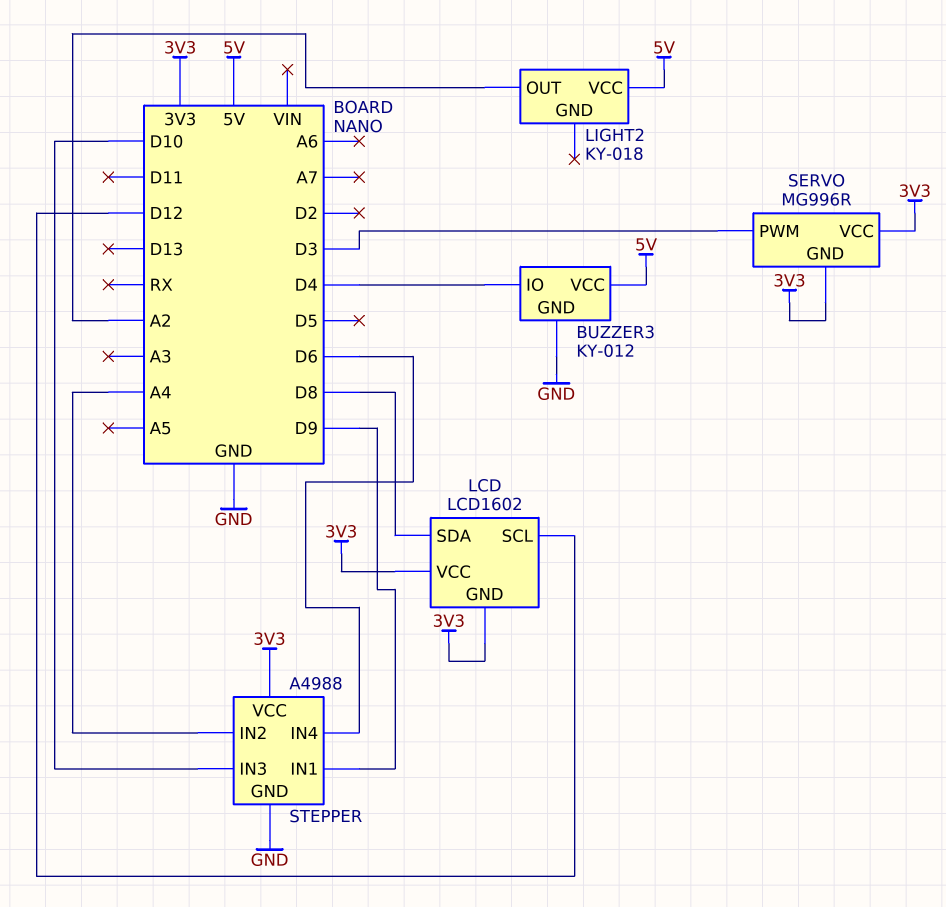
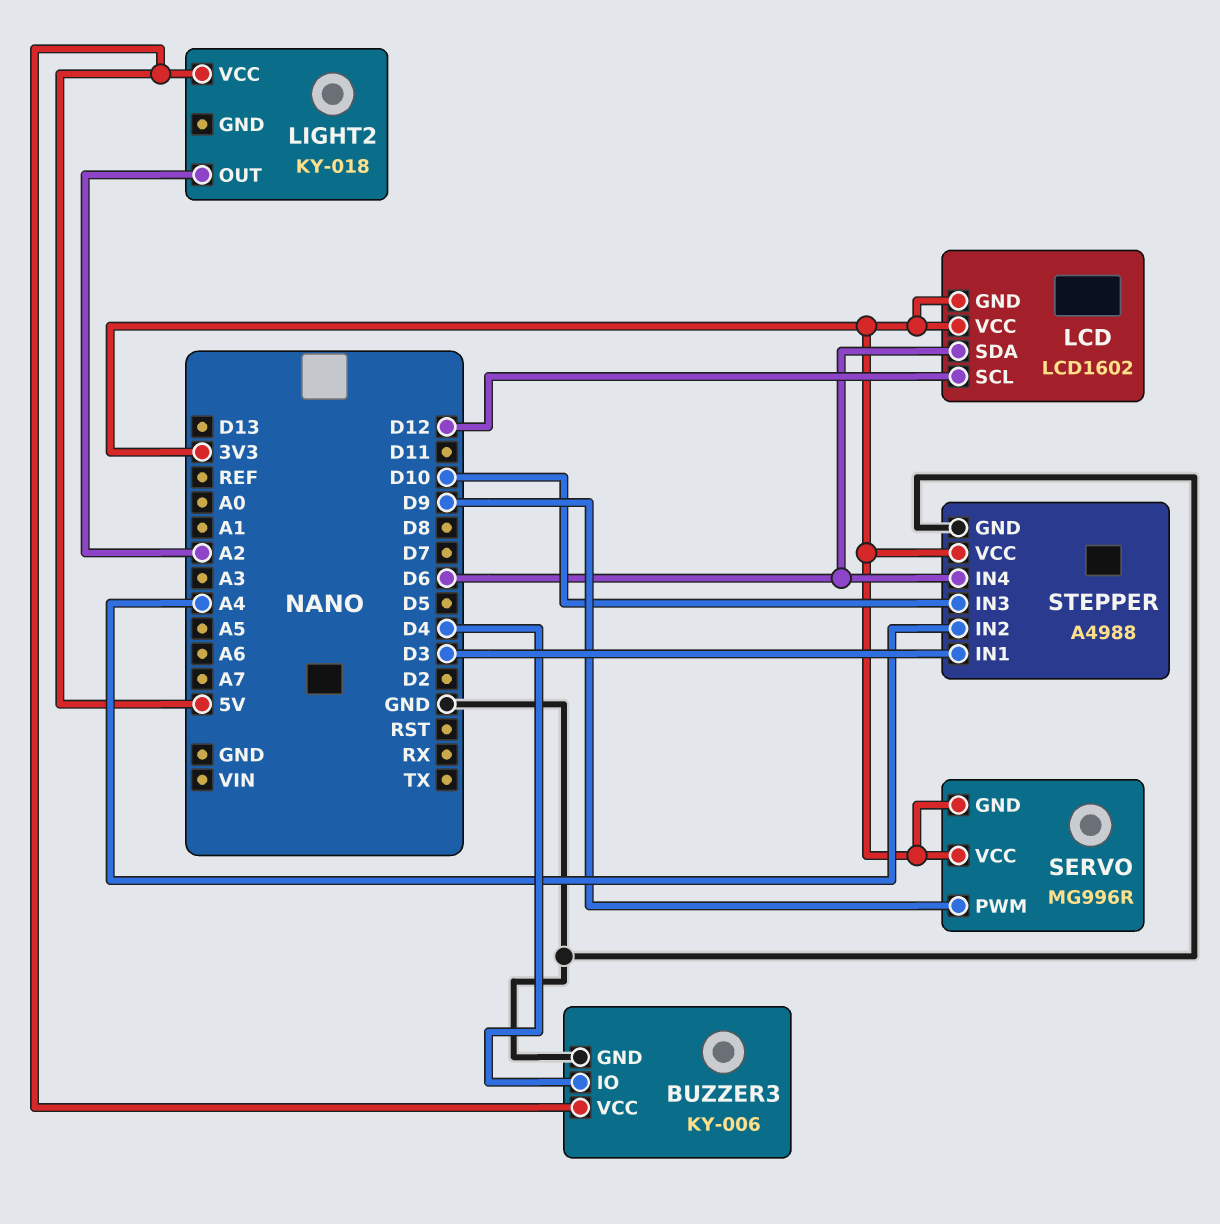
BUZZER3: KY-012 -> KY-006
LCD pin SDA: D8 -> D6
SERVO pin PWM: D3 -> D9
STEPPER pin IN1: D9 -> D3

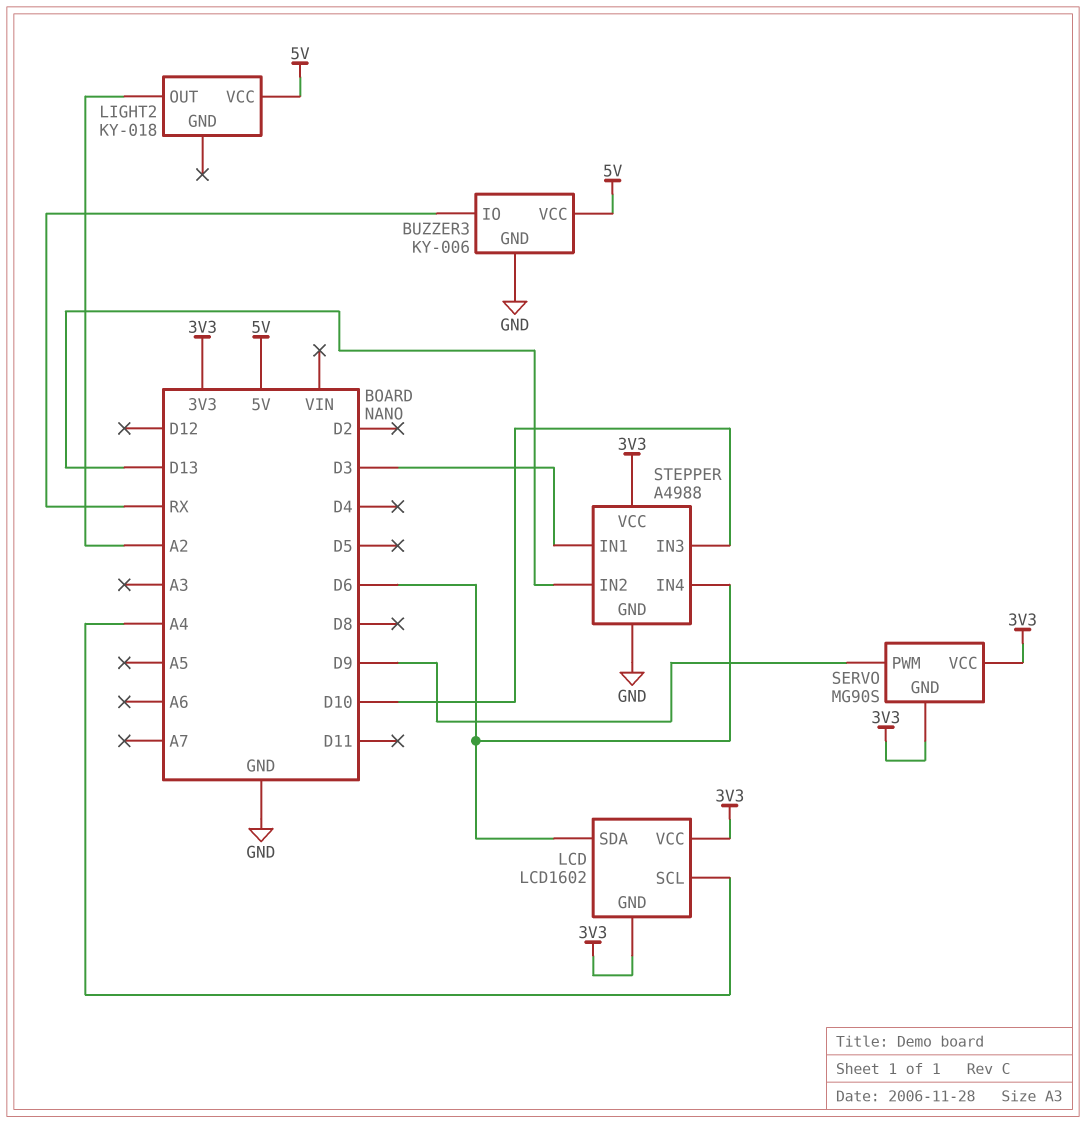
BUZZER3 pin IO: D4 -> RX
LCD pin SCL: D12 -> A4
SERVO: MG996R -> MG90S
STEPPER pin IN2: A4 -> D13

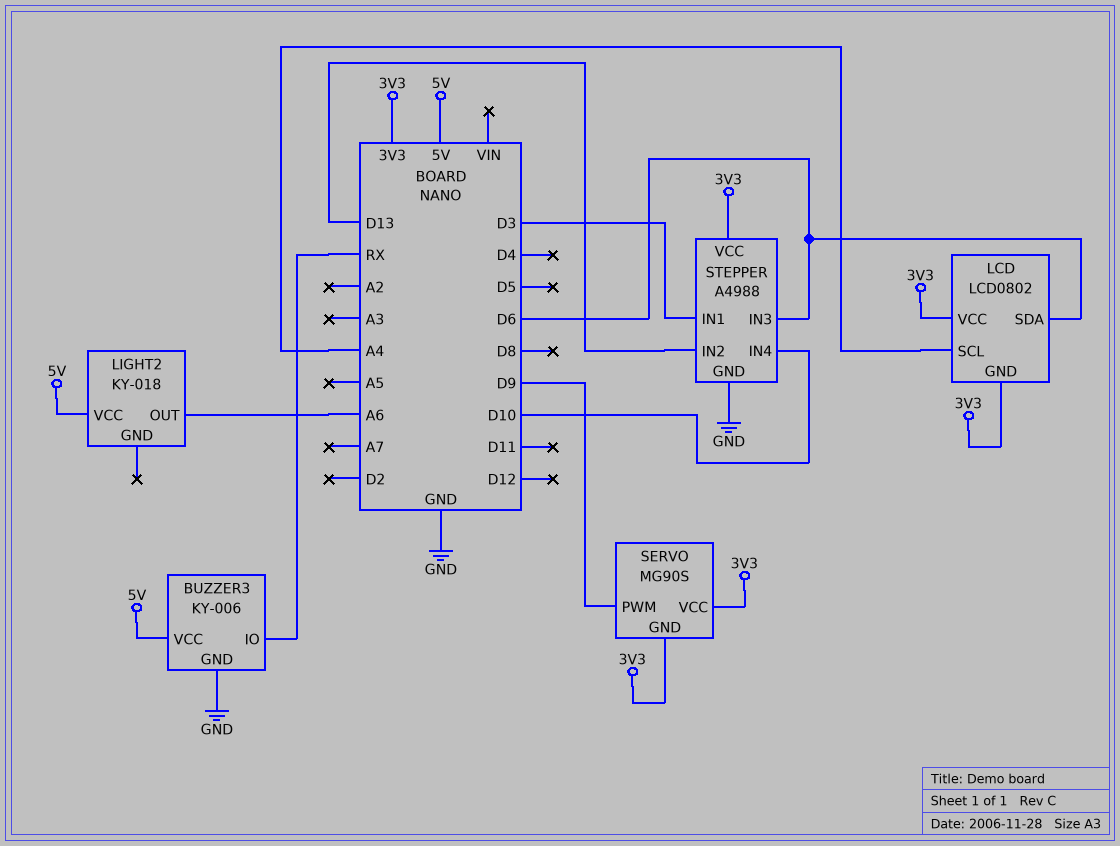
LCD: LCD1602 -> LCD0802
LIGHT2 pin OUT: A2 -> A6
STEPPER pin IN3: D10 -> D6
STEPPER pin IN4: D6 -> D10

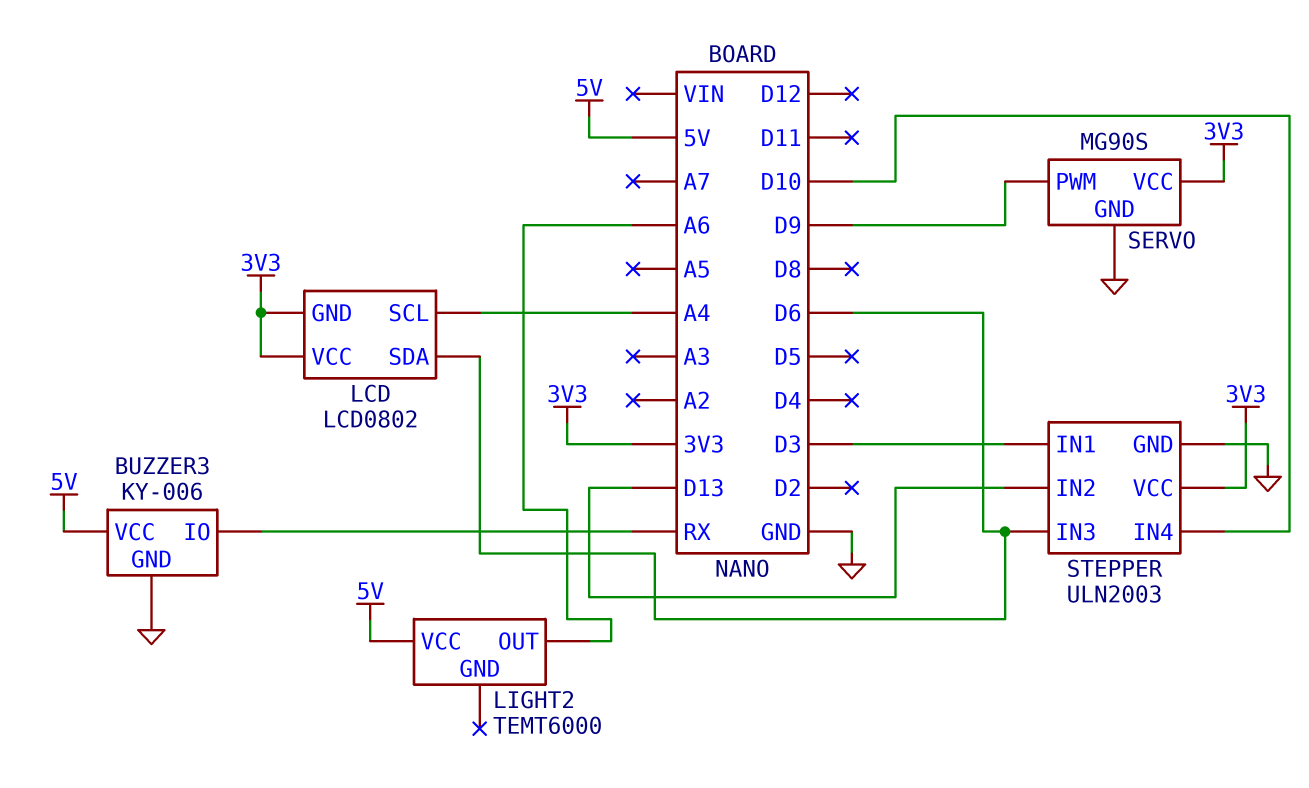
LIGHT2: KY-018 -> TEMT6000
SERVO pin GND: 3V3 -> GND
STEPPER: A4988 -> ULN2003

